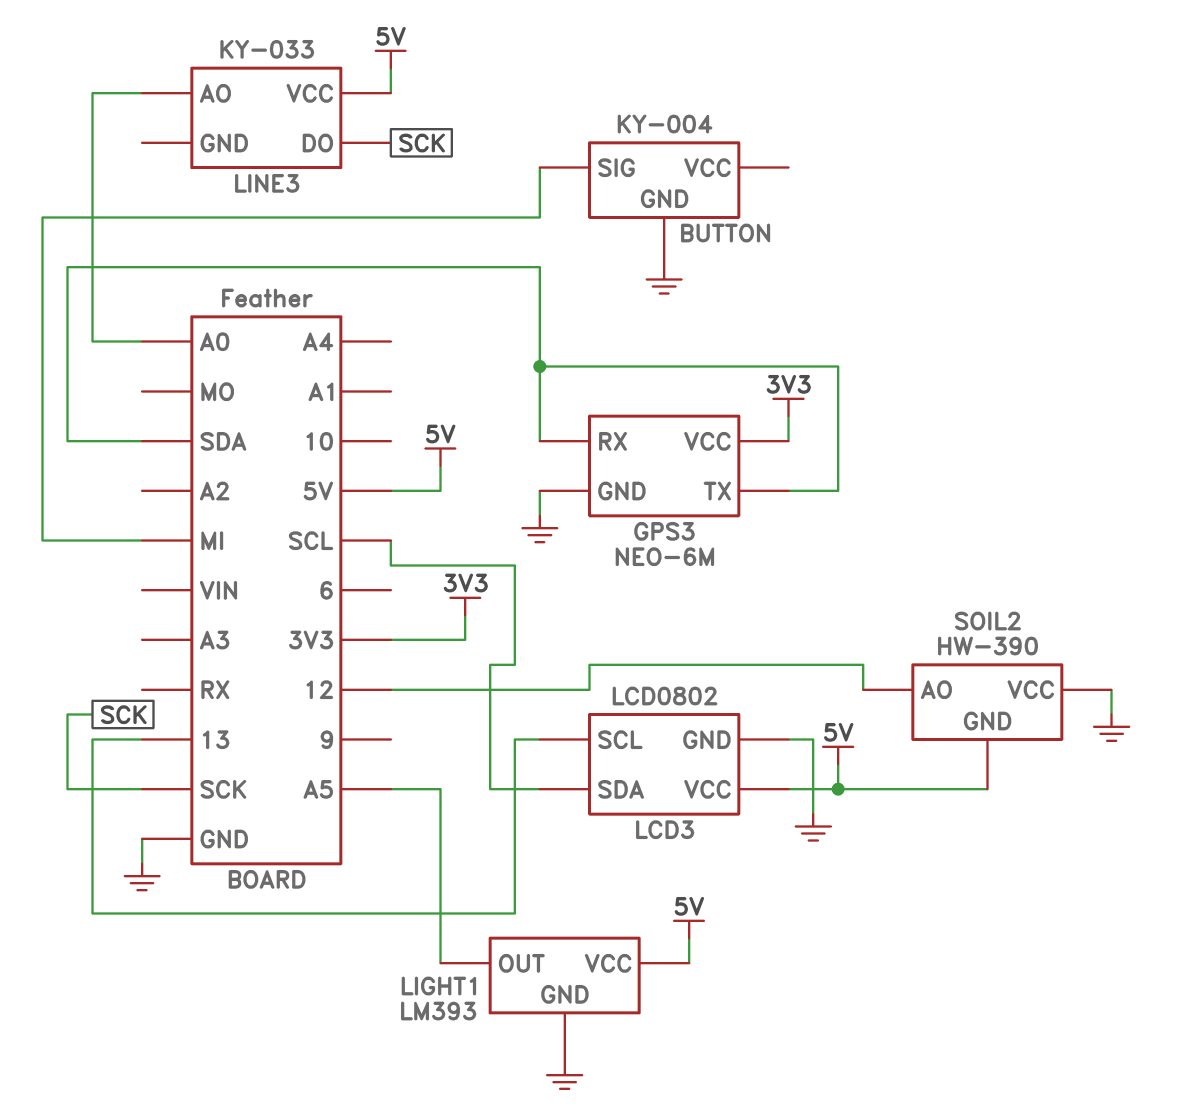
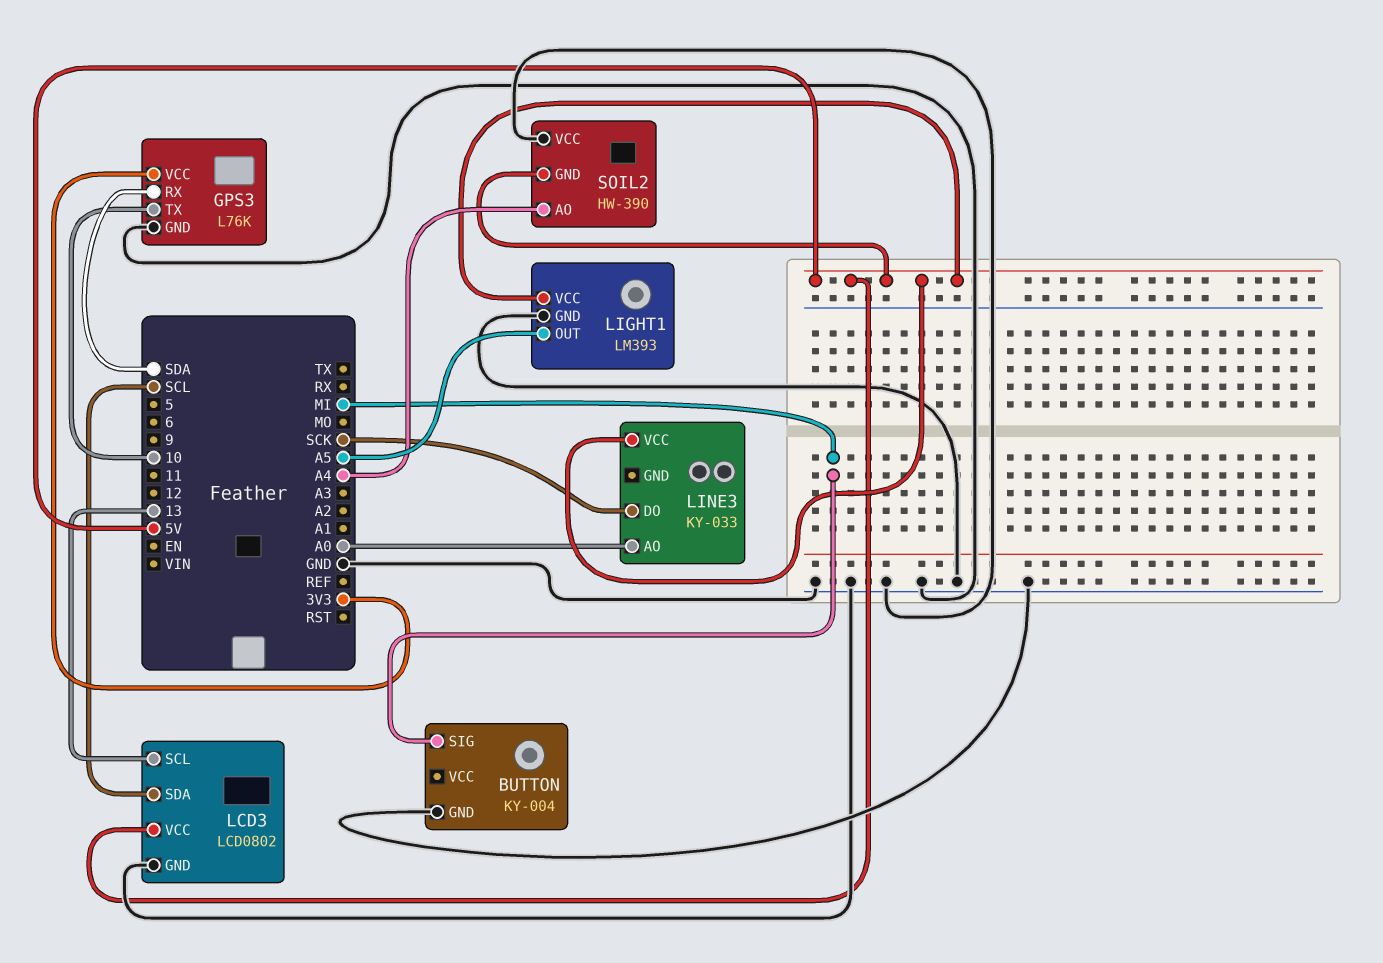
GPS3: NEO-6M -> L76K
GPS3 pin TX: SDA -> 10
SOIL2 pin AO: 12 -> A4

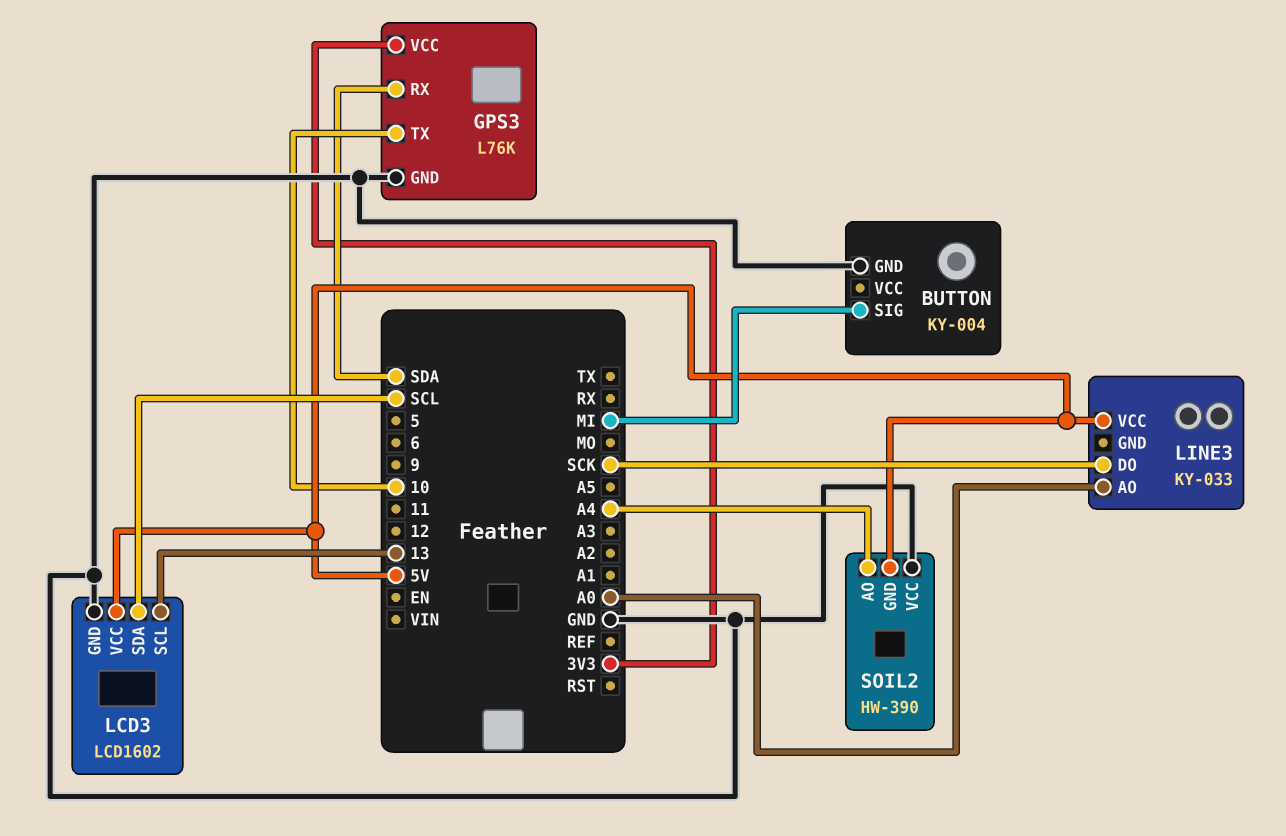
LCD3: LCD0802 -> LCD1602
LIGHT1: LM393 -> none
LIGHT1 pin GND: GND -> none
LIGHT1 pin OUT: A5 -> none
LIGHT1 pin VCC: 5V -> none

